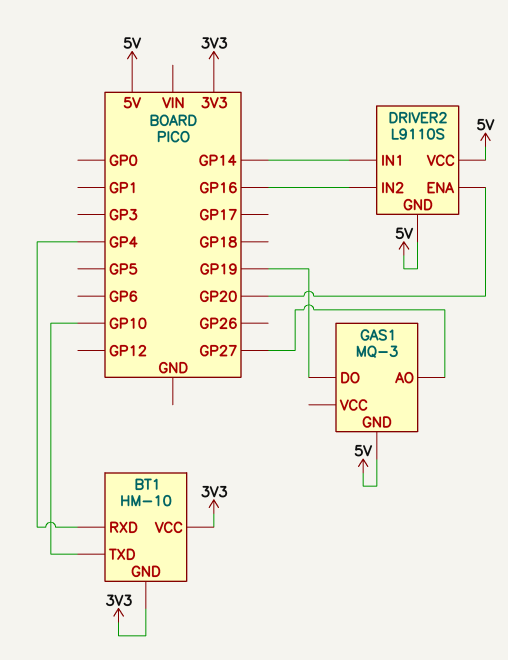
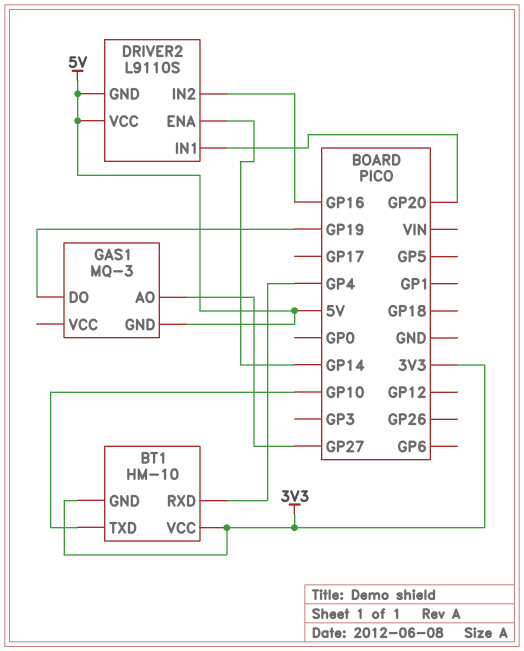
DRIVER2 pin ENA: GP20 -> GP14
DRIVER2 pin IN1: GP14 -> GP20

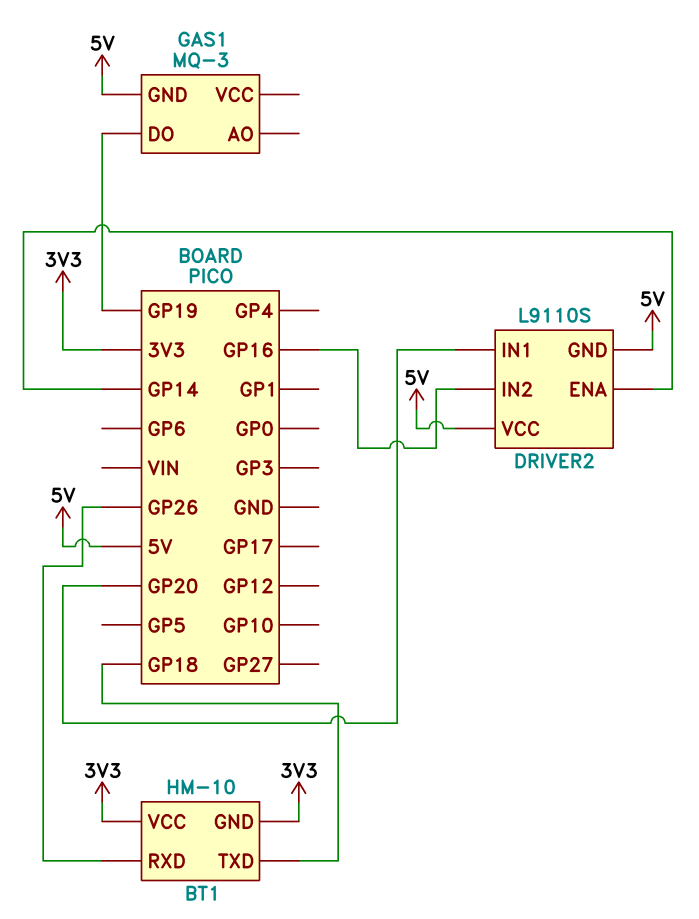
BT1 pin RXD: GP4 -> GP26
BT1 pin TXD: GP10 -> GP18
GAS1 pin AO: GP27 -> none

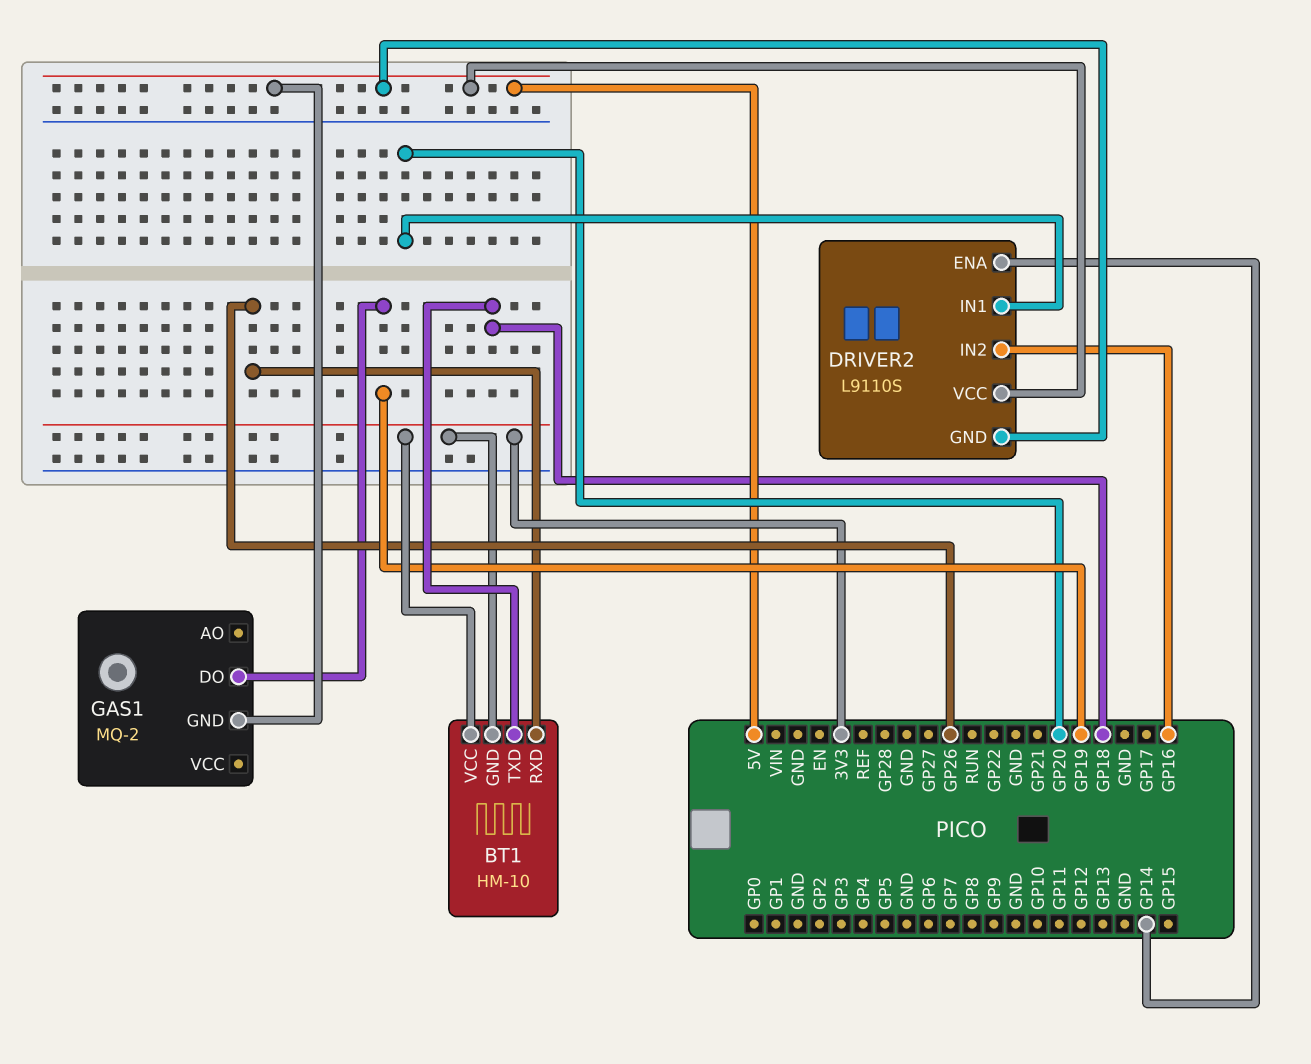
GAS1: MQ-3 -> MQ-2

